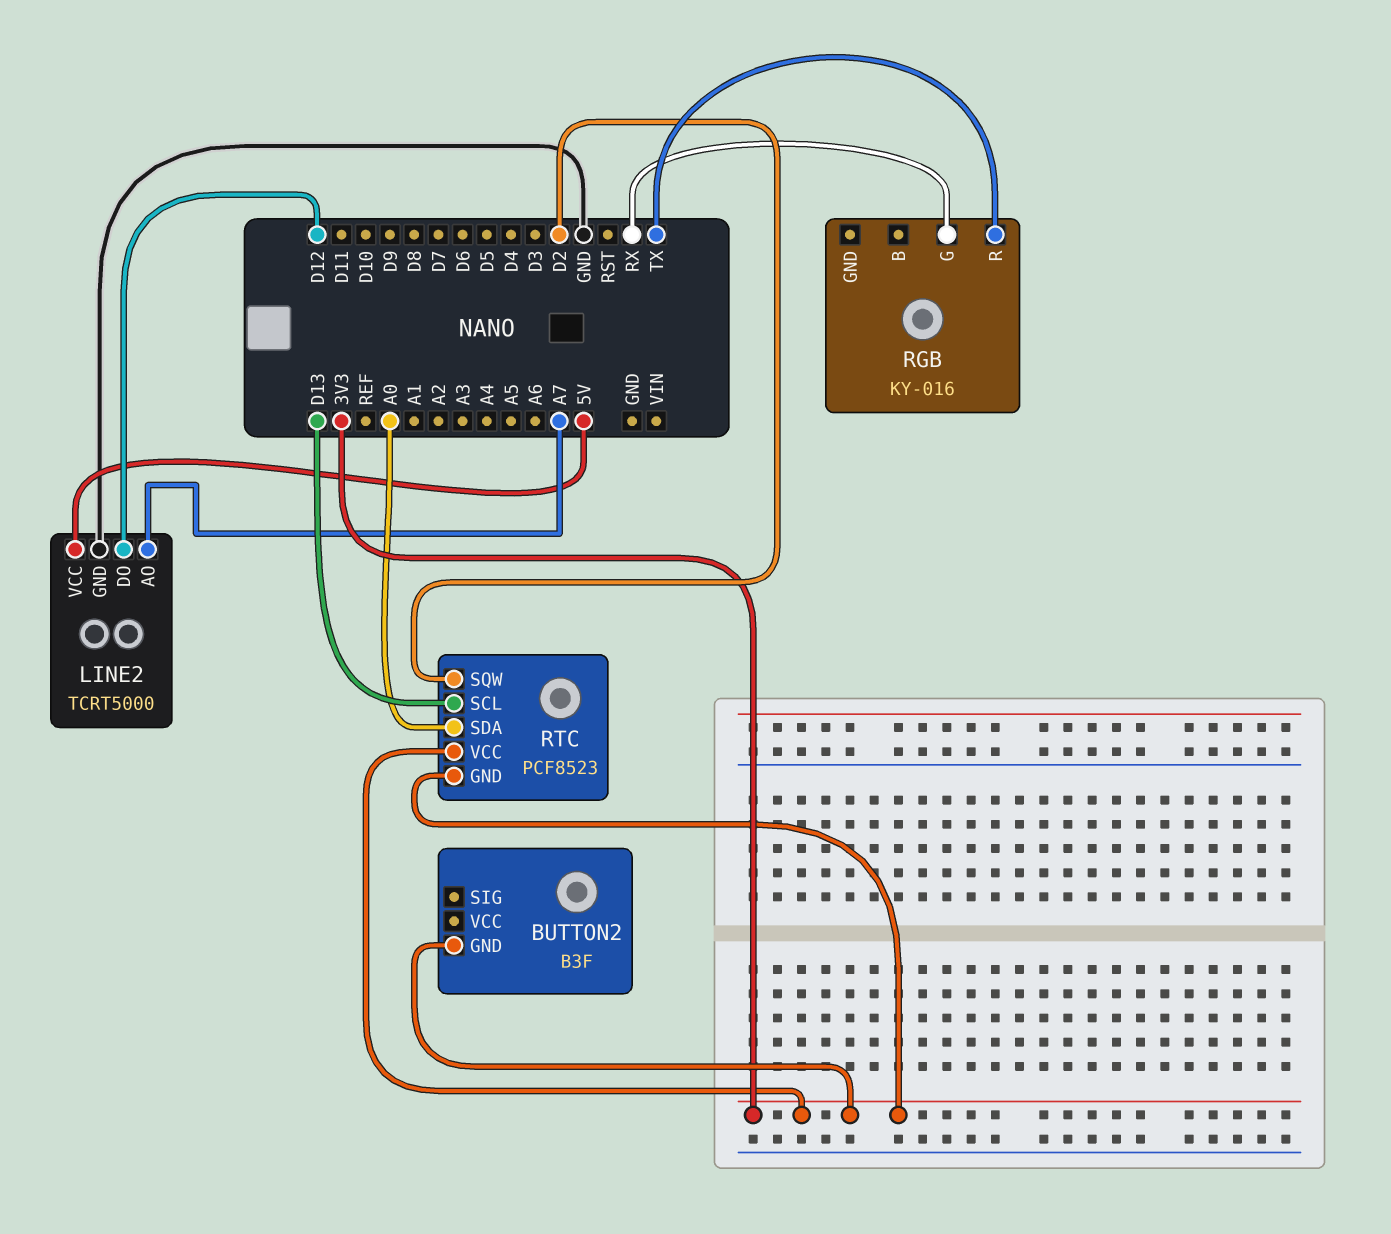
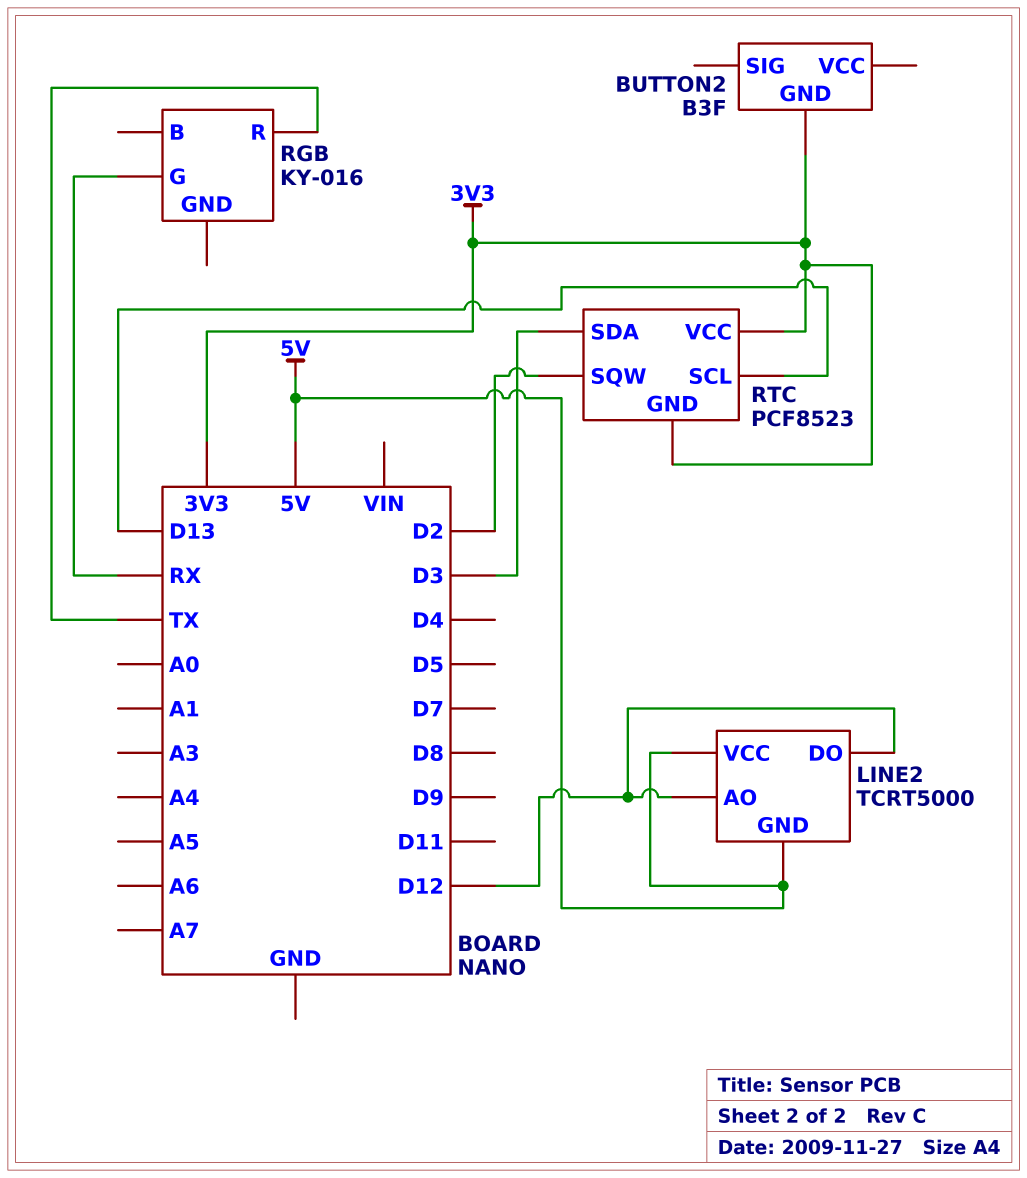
LINE2 pin AO: A7 -> D12
LINE2 pin GND: GND -> 5V
RTC pin SDA: A0 -> D3

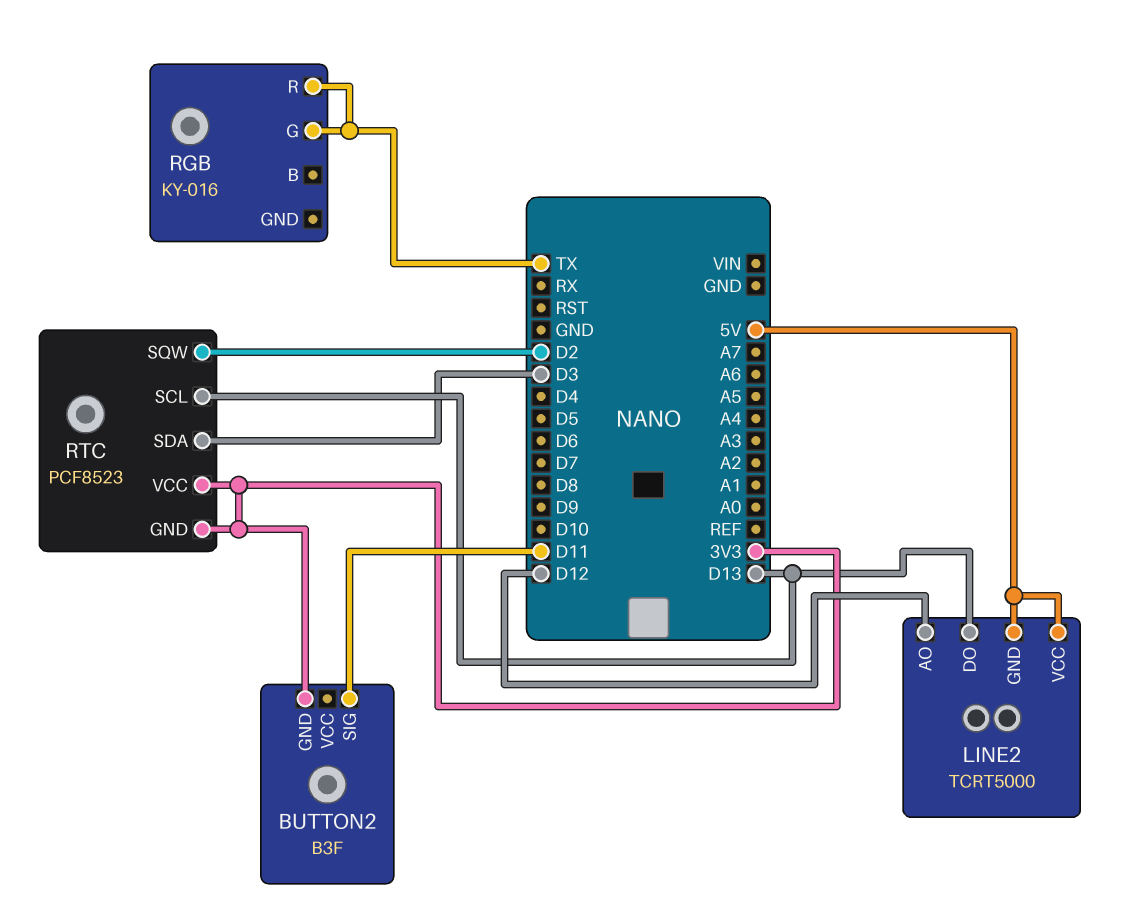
BUTTON2 pin SIG: none -> D11
LINE2 pin DO: D12 -> D13
RGB pin G: RX -> TX

